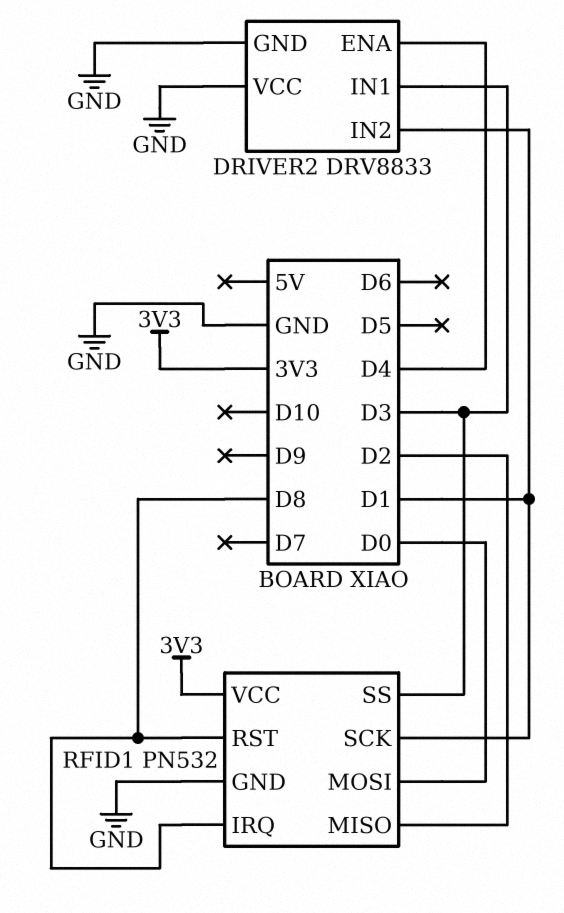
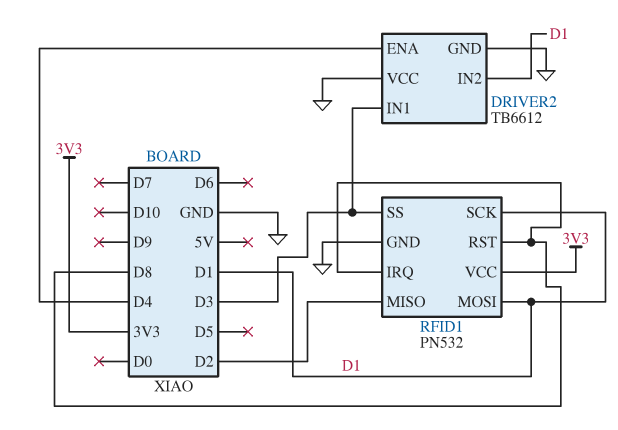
DRIVER2: DRV8833 -> TB6612
RFID1 pin MOSI: D0 -> D1

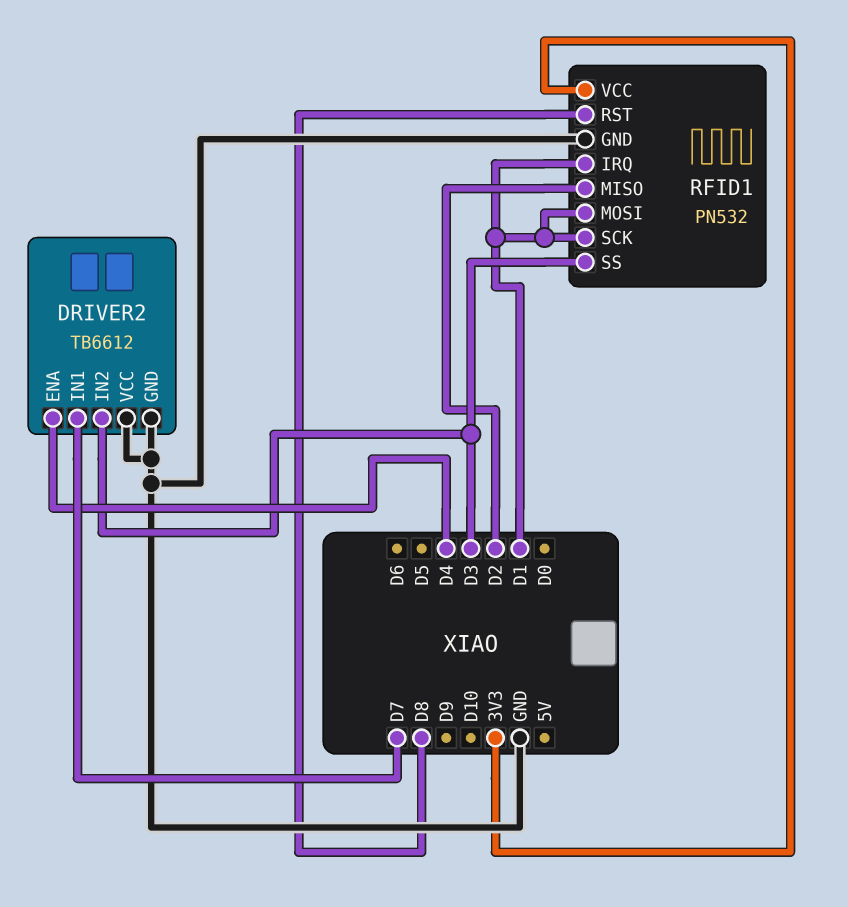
DRIVER2 pin IN1: D3 -> D7
DRIVER2 pin IN2: D1 -> D3
RFID1 pin IRQ: D8 -> D1

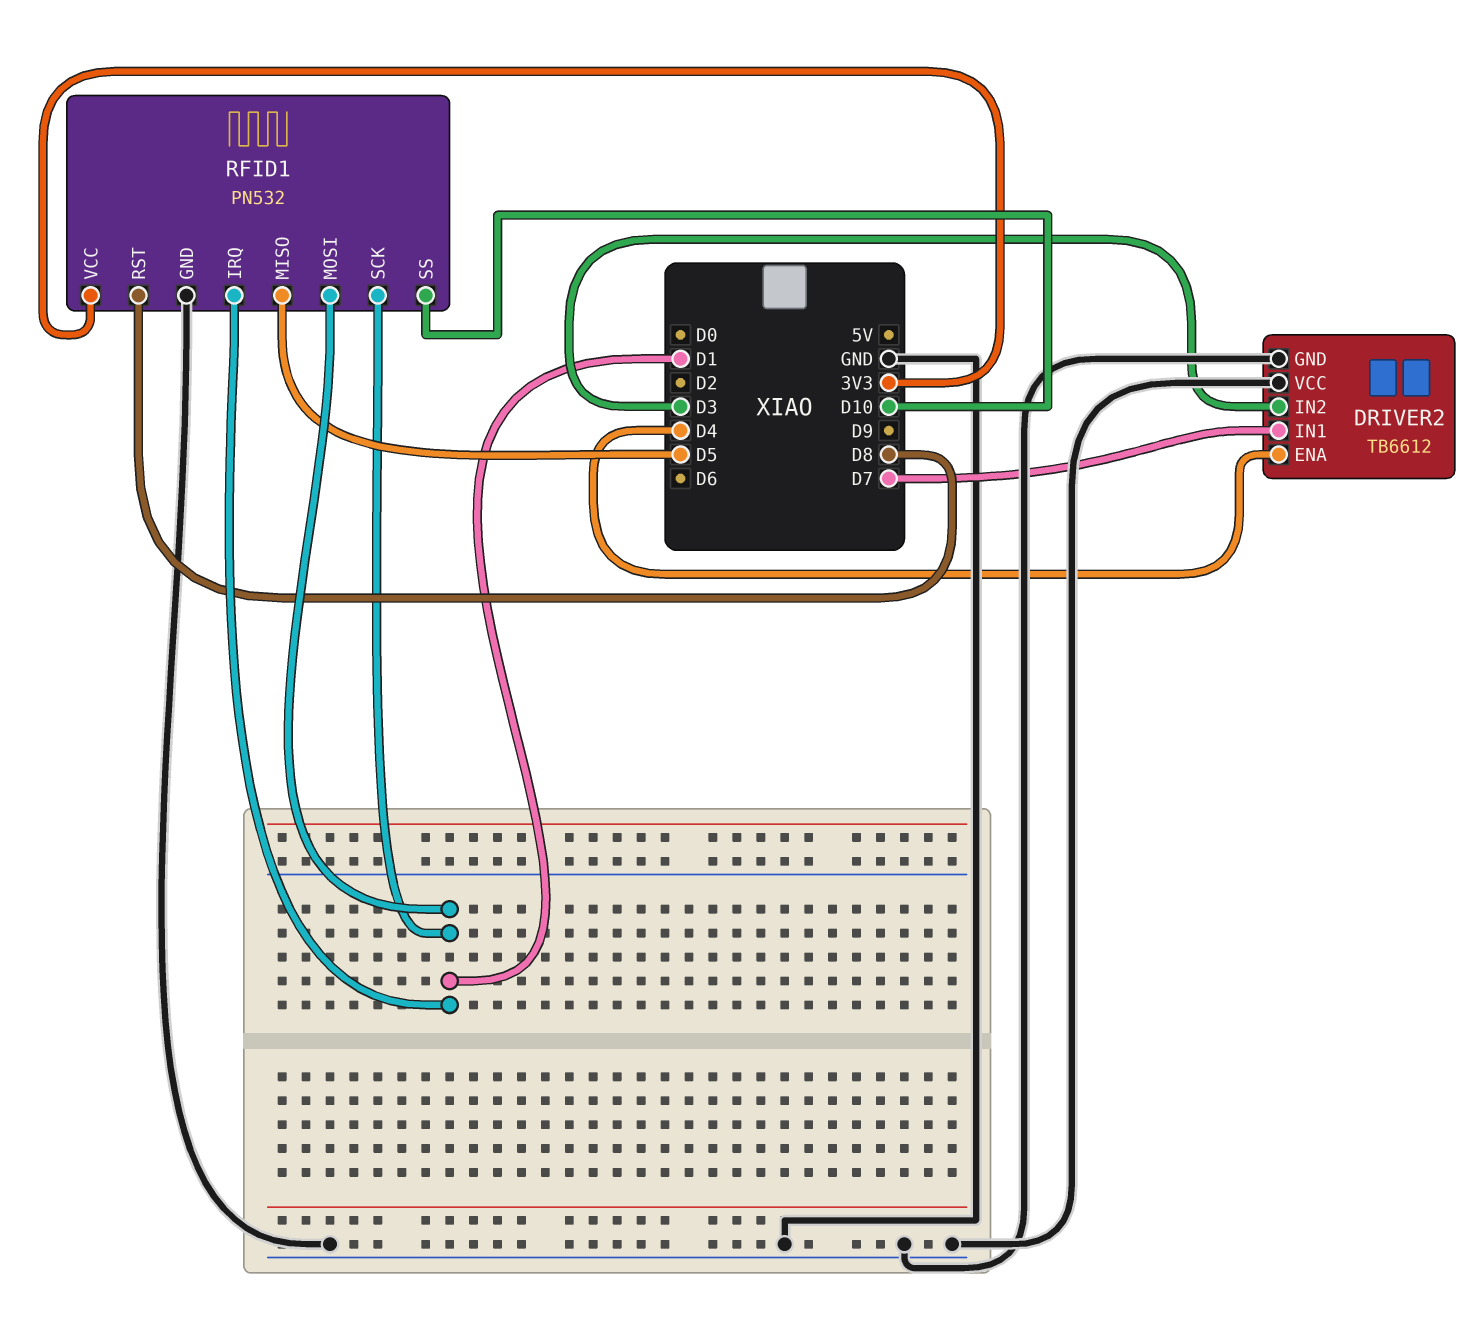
RFID1 pin MISO: D2 -> D5
RFID1 pin SS: D3 -> D10

